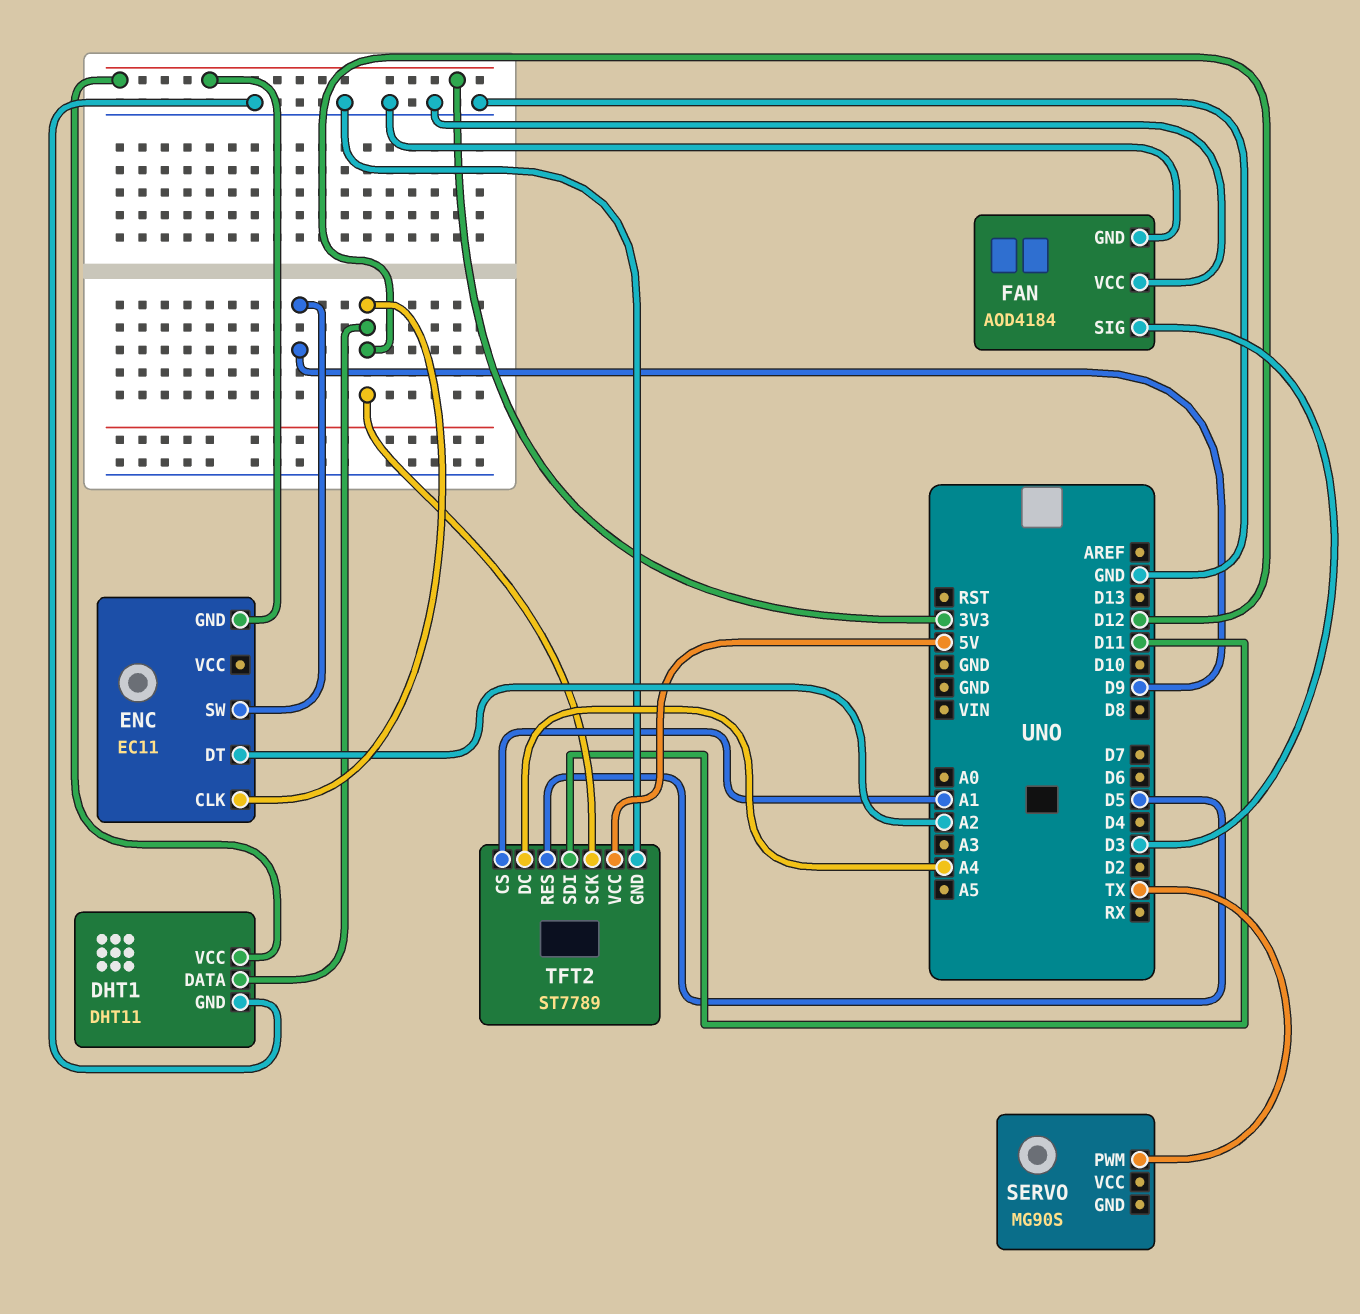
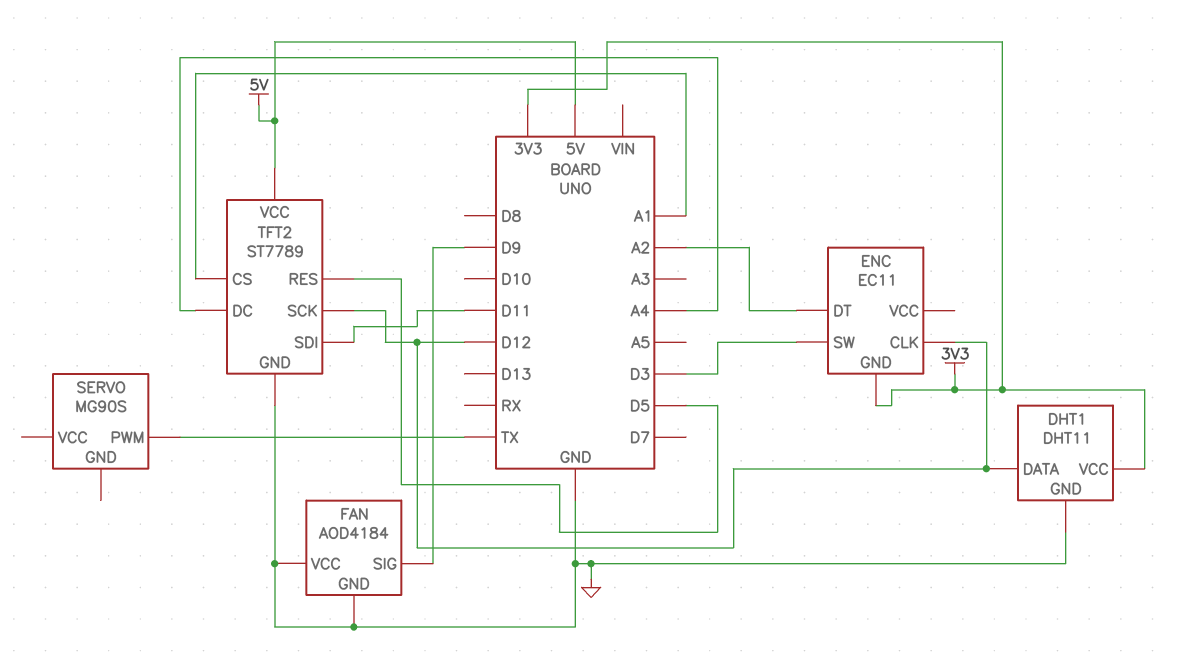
ENC pin SW: D9 -> D3
FAN pin SIG: D3 -> D9

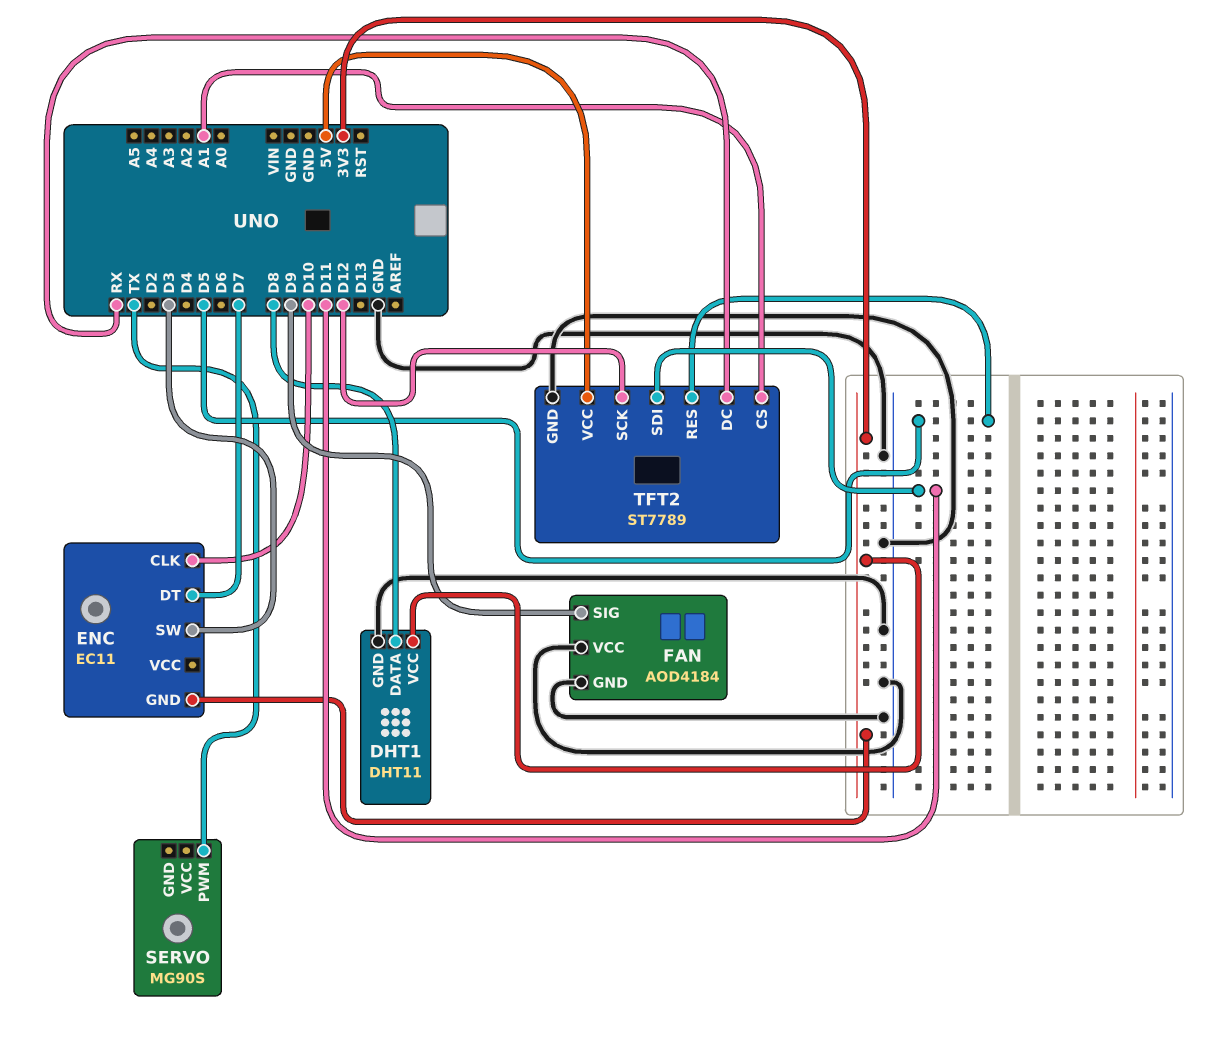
DHT1 pin DATA: D12 -> D8
ENC pin CLK: D12 -> D10
ENC pin DT: A2 -> D7
TFT2 pin DC: A4 -> RX

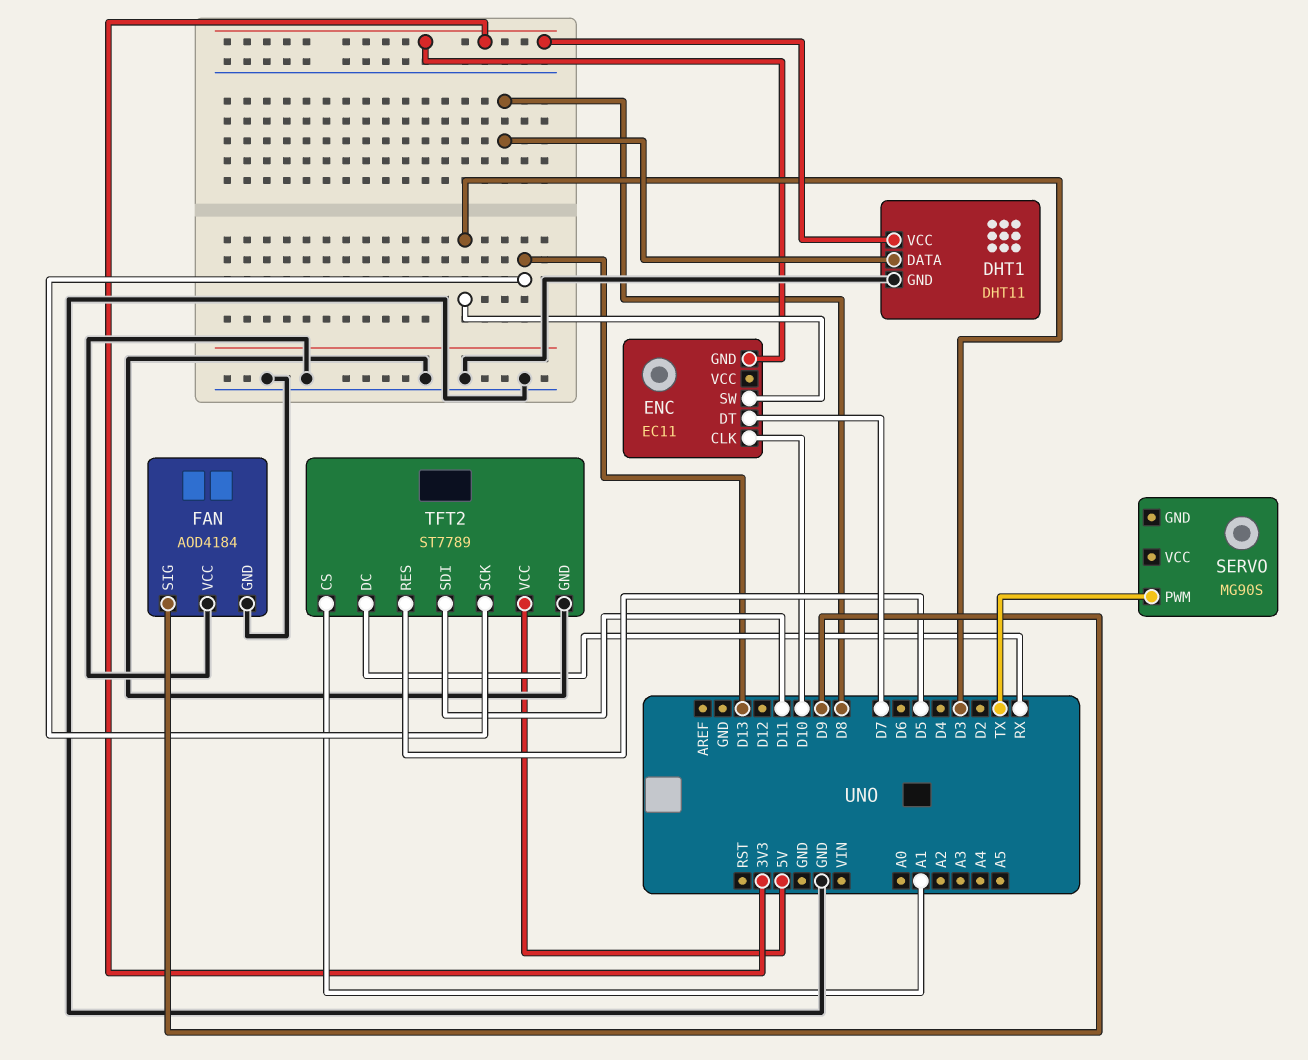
TFT2 pin SCK: D12 -> D13

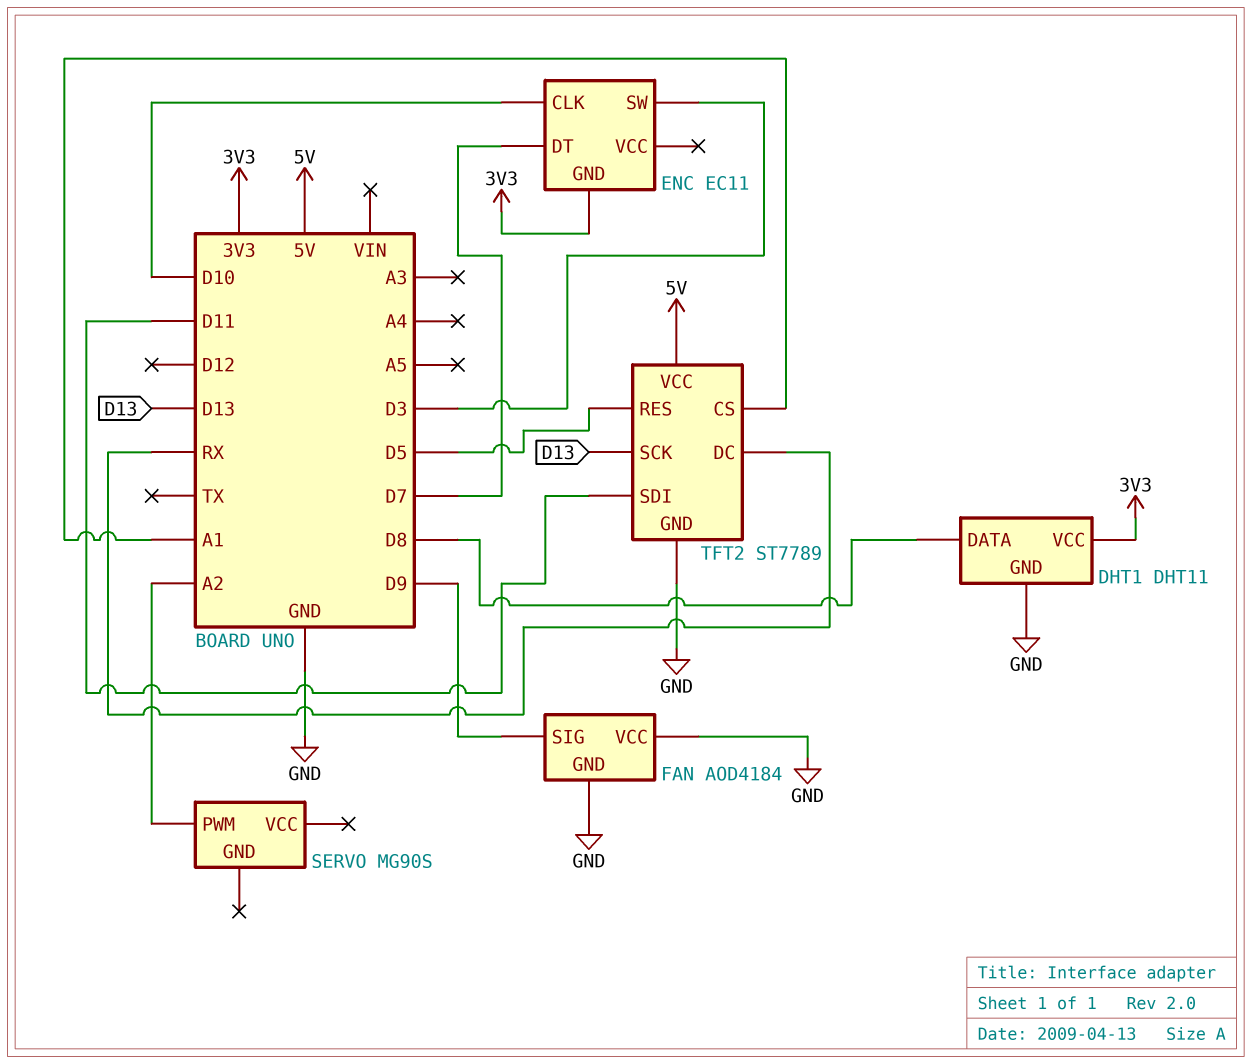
SERVO pin PWM: TX -> A2

